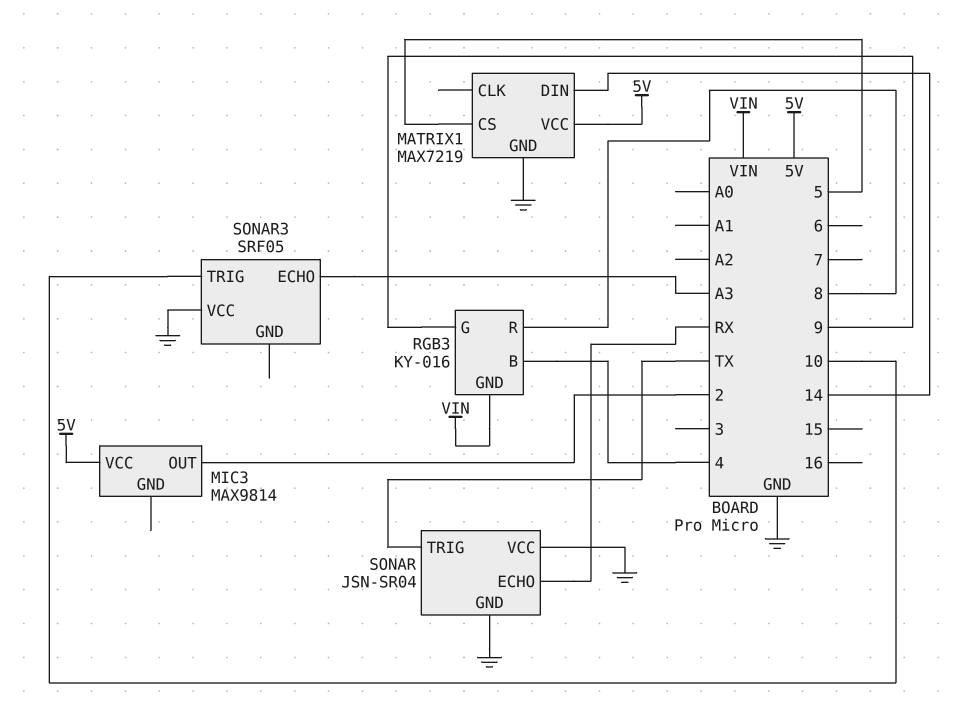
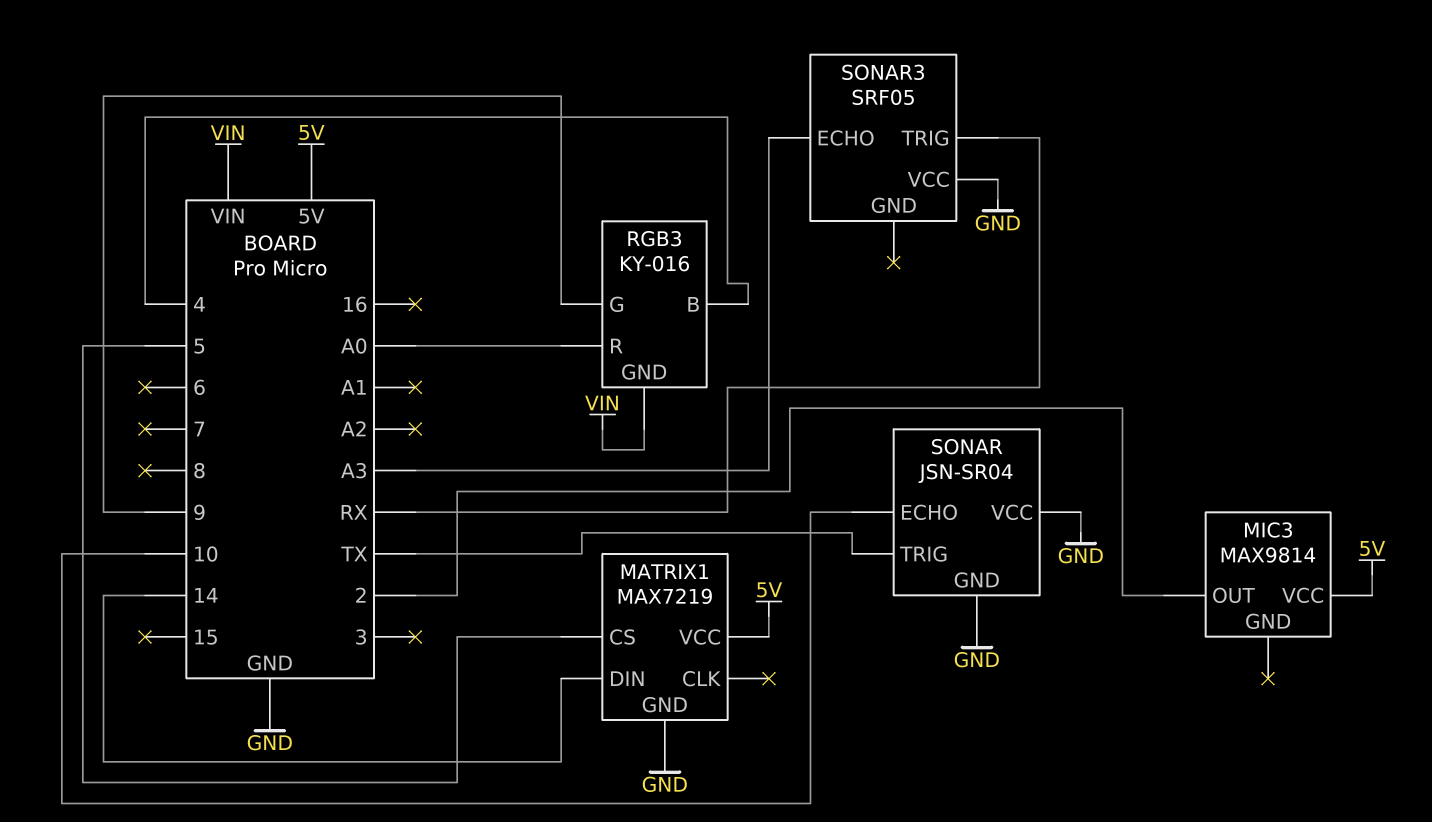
RGB3 pin R: 8 -> A0
SONAR pin ECHO: RX -> 10
SONAR3 pin TRIG: 10 -> RX

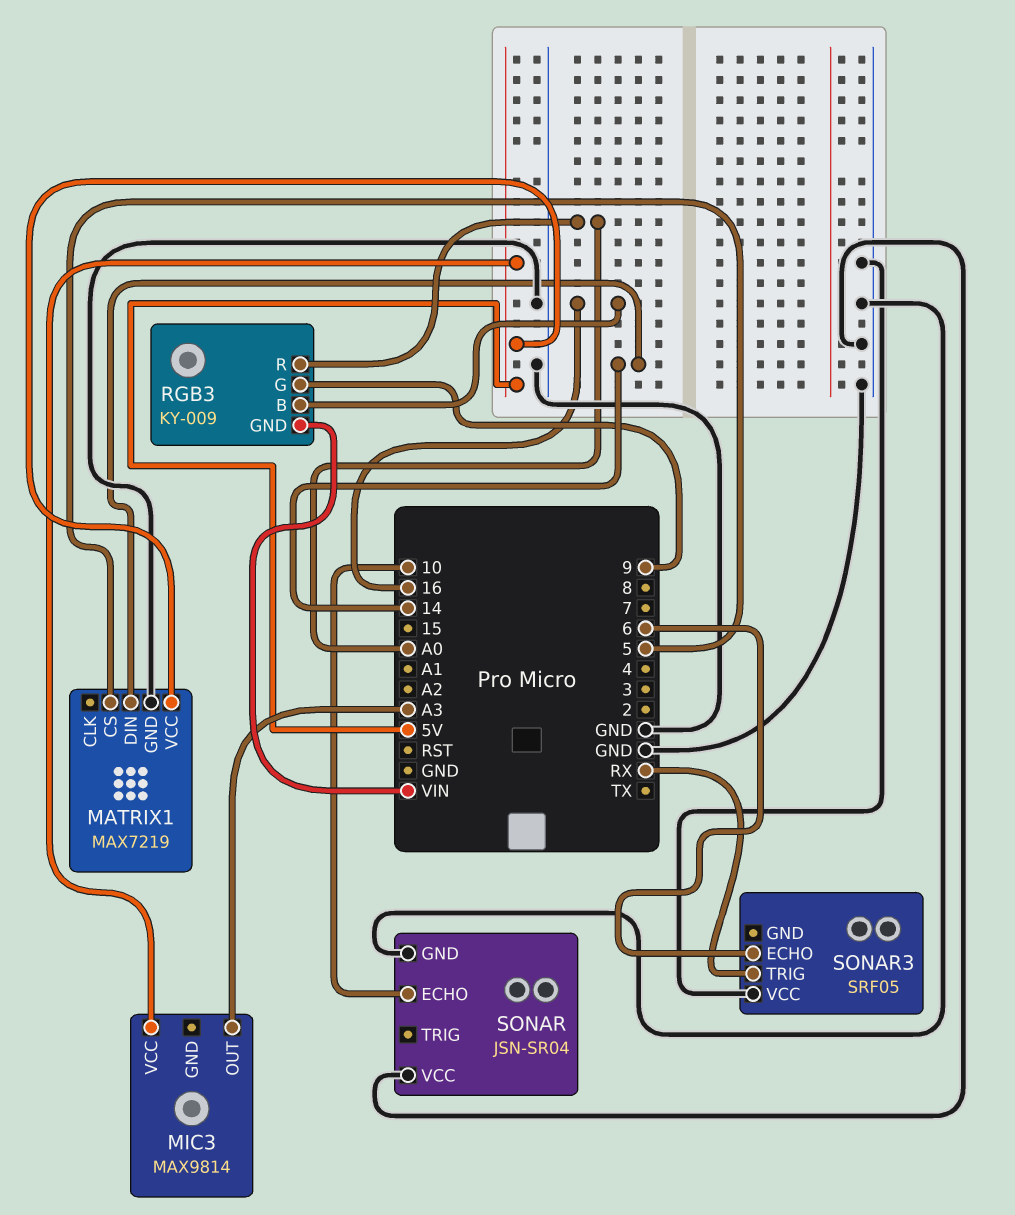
MIC3 pin OUT: 2 -> A3
RGB3: KY-016 -> KY-009
RGB3 pin B: 4 -> 16
SONAR pin TRIG: TX -> none
SONAR3 pin ECHO: A3 -> 6

